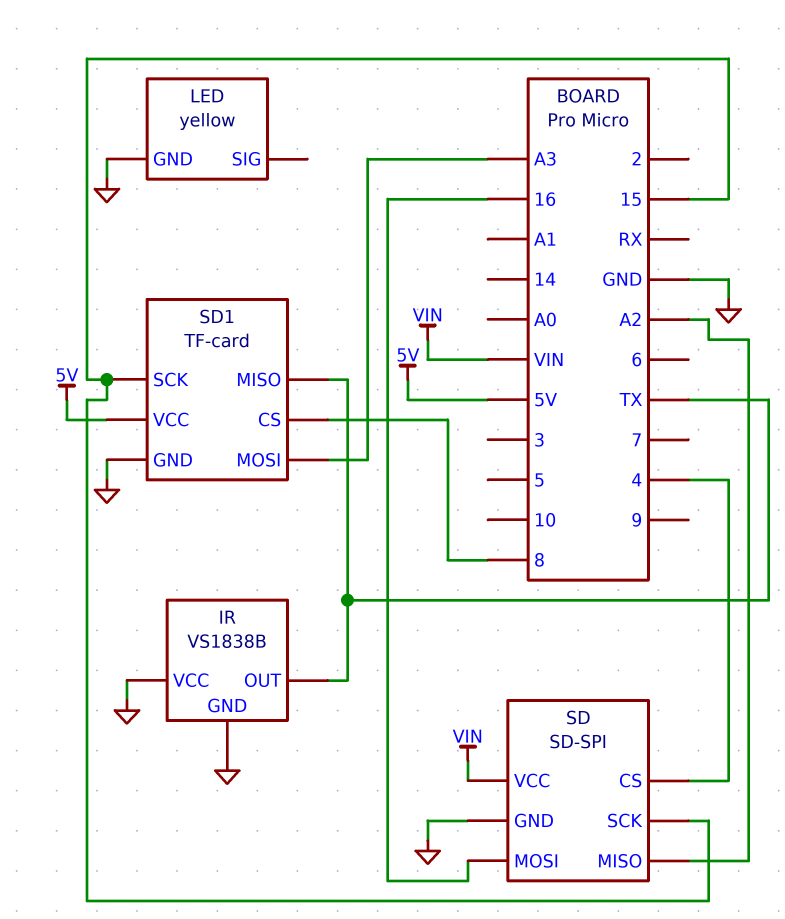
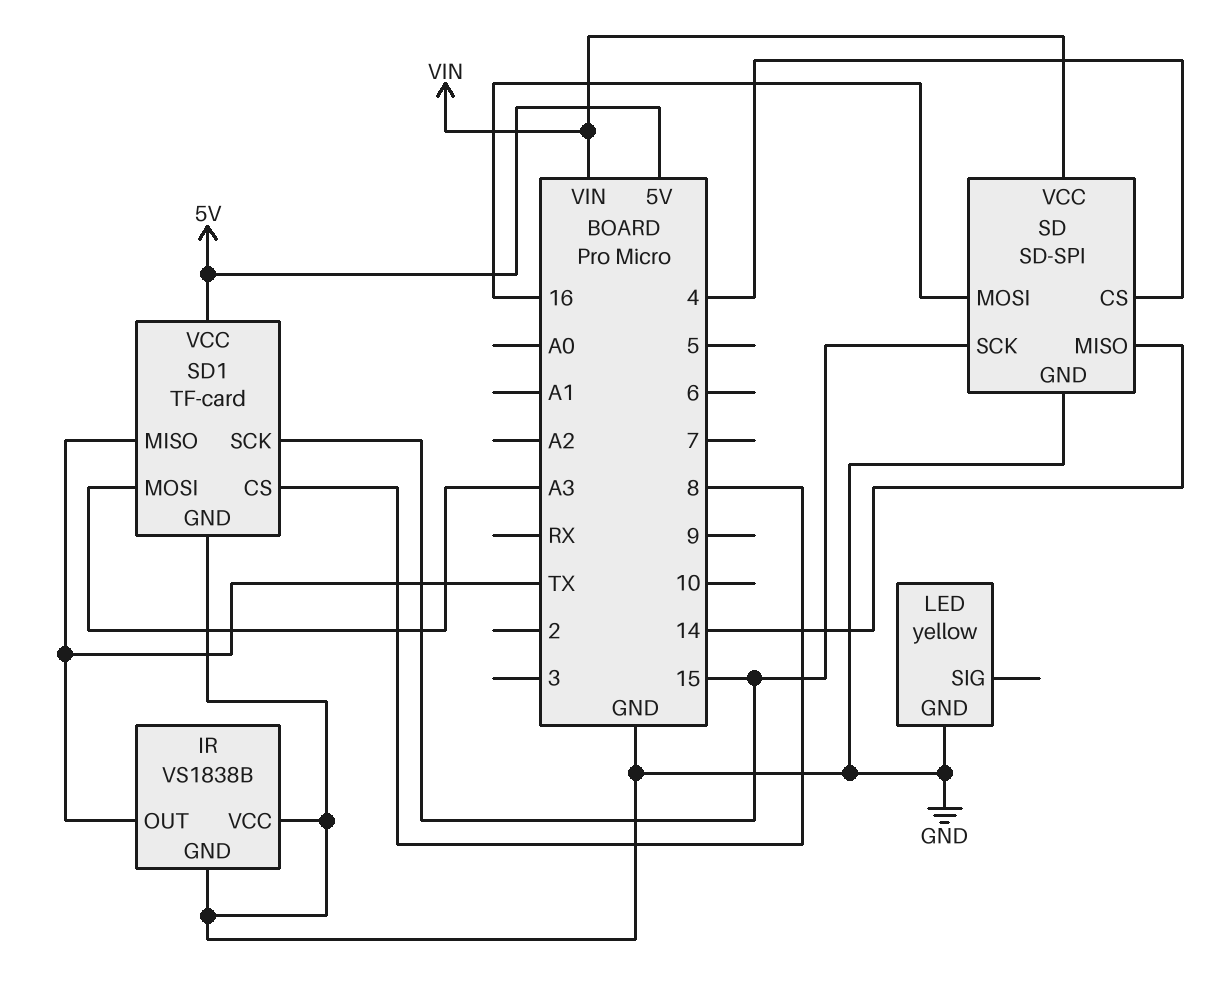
SD pin MISO: A2 -> 14

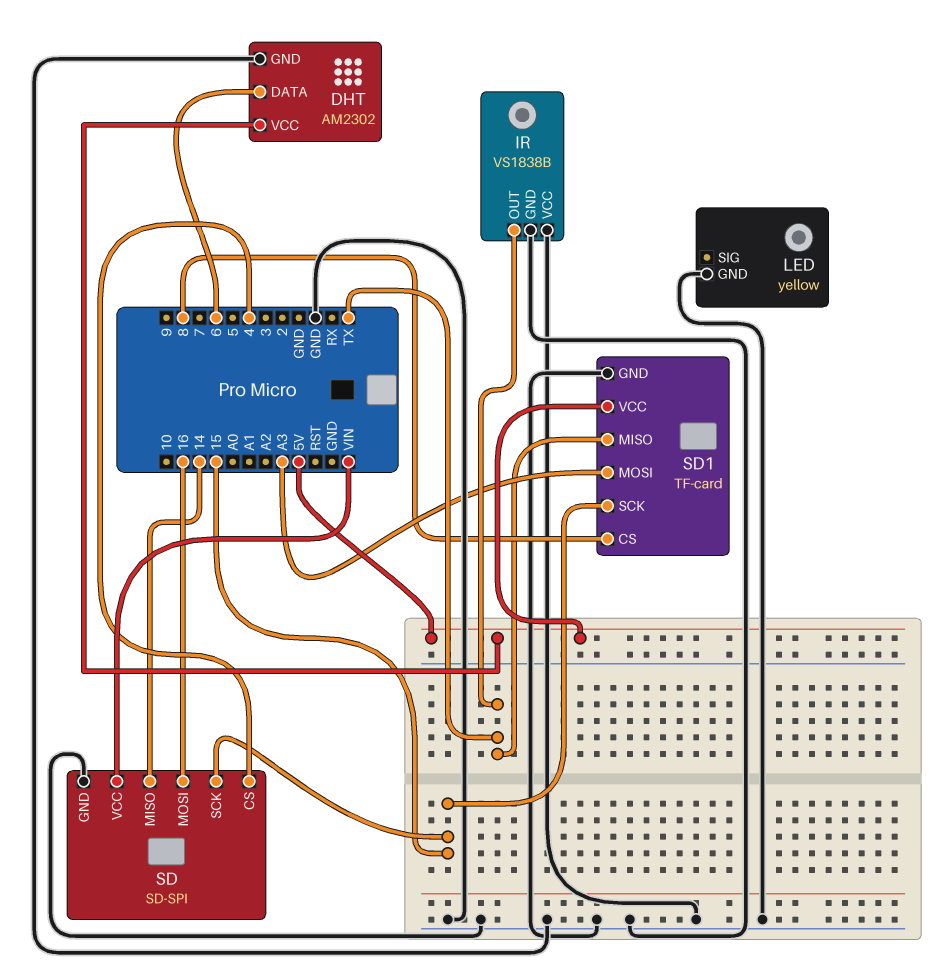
DHT: none -> AM2302
DHT pin DATA: none -> 6
DHT pin GND: none -> GND
DHT pin VCC: none -> 5V

